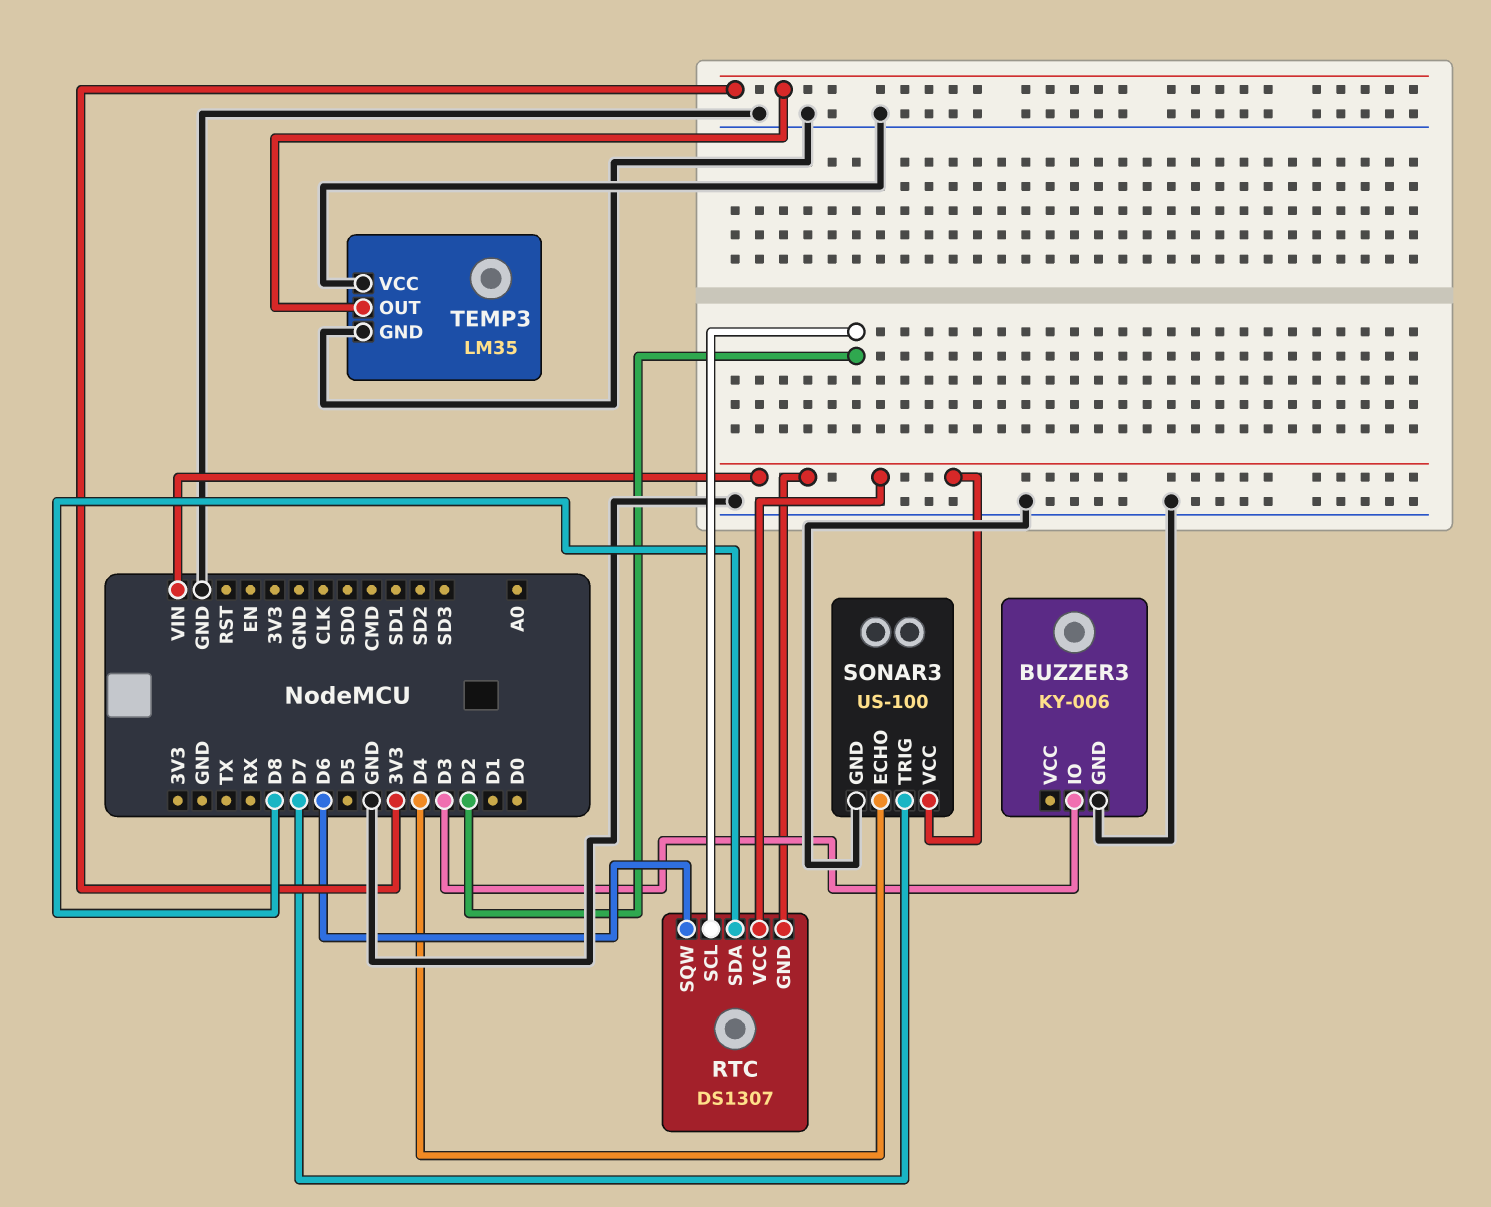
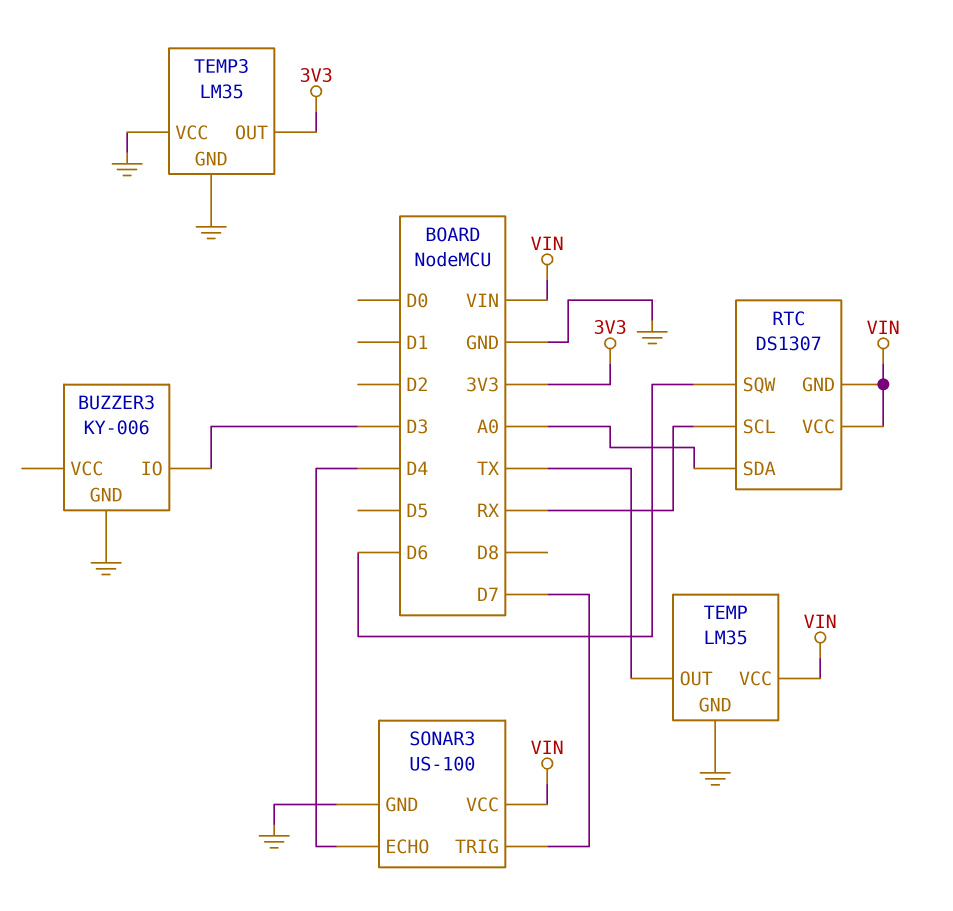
RTC pin SCL: D2 -> RX
RTC pin SDA: D8 -> A0
TEMP: none -> LM35
TEMP pin GND: none -> GND
TEMP pin OUT: none -> TX
TEMP pin VCC: none -> VIN

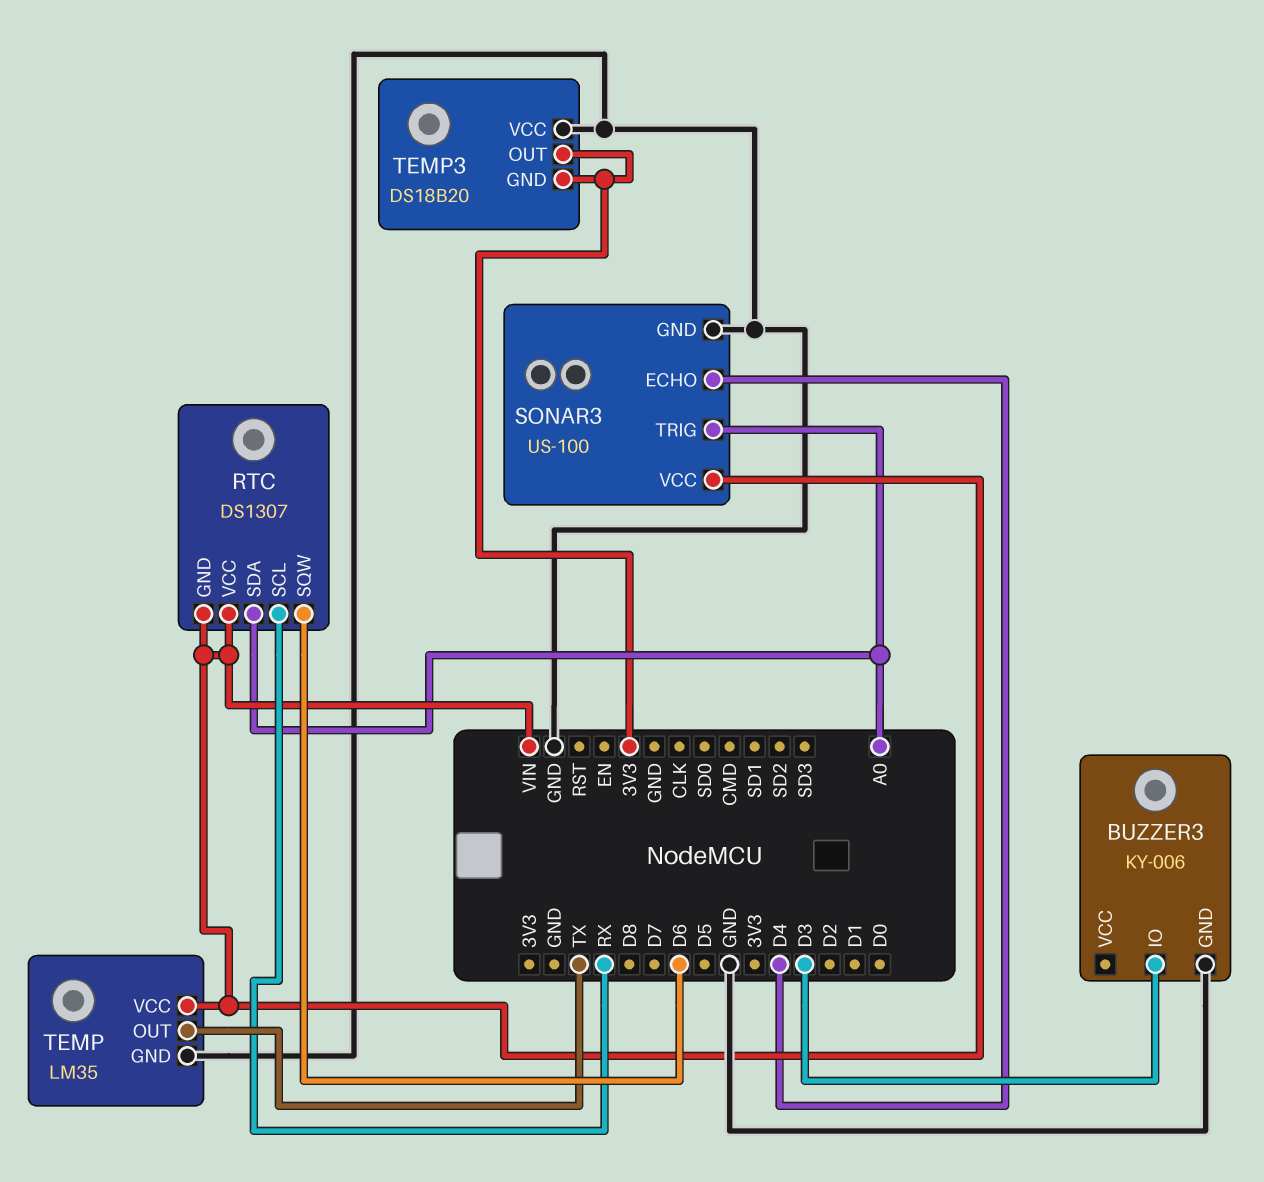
SONAR3 pin TRIG: D7 -> A0
TEMP3: LM35 -> DS18B20
TEMP3 pin GND: GND -> 3V3

